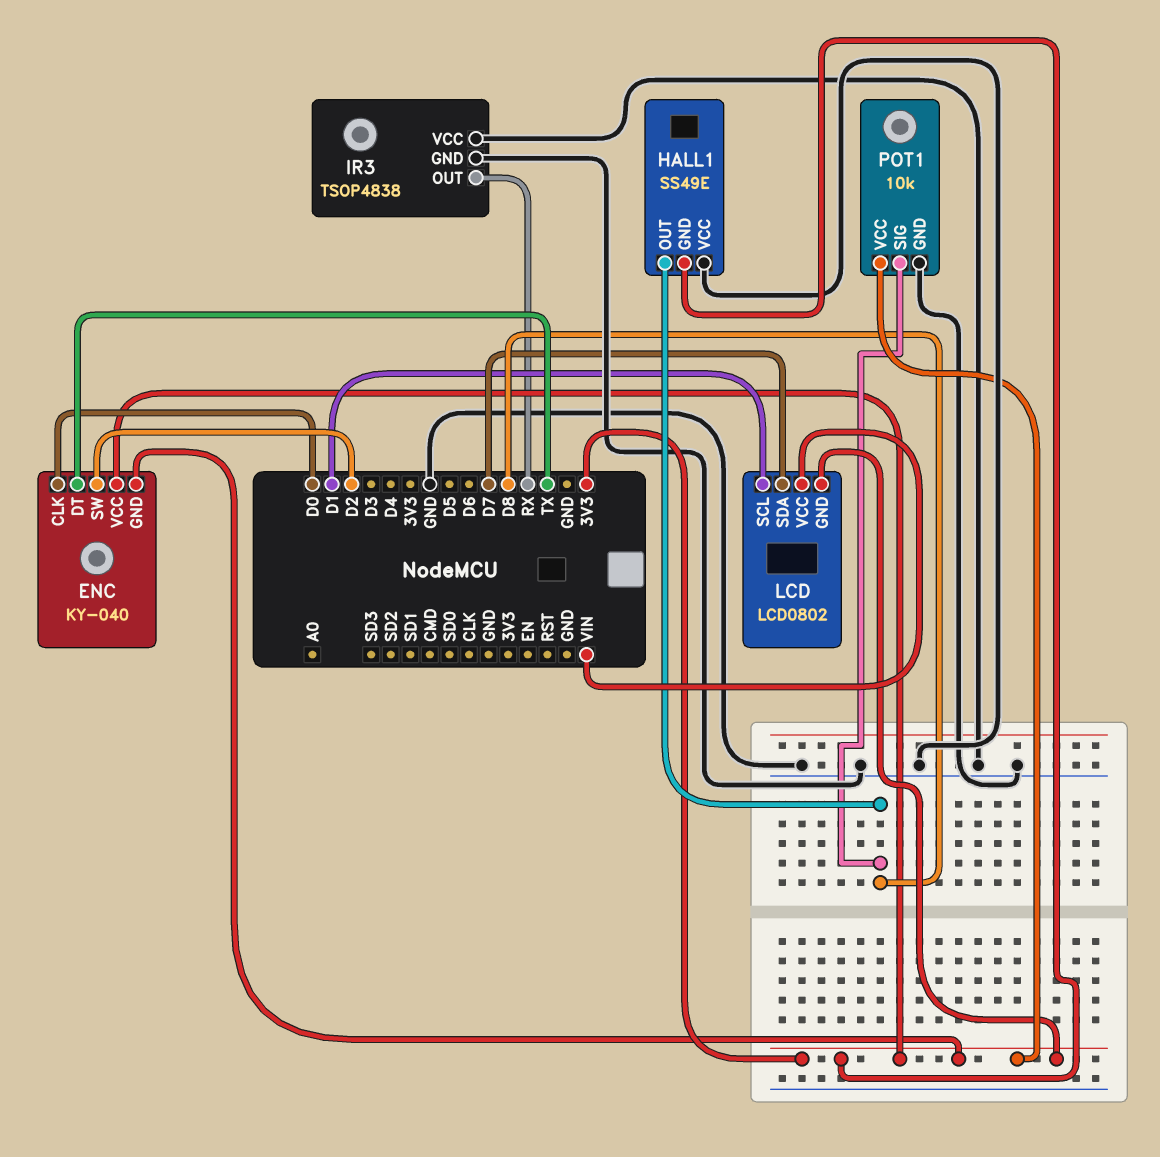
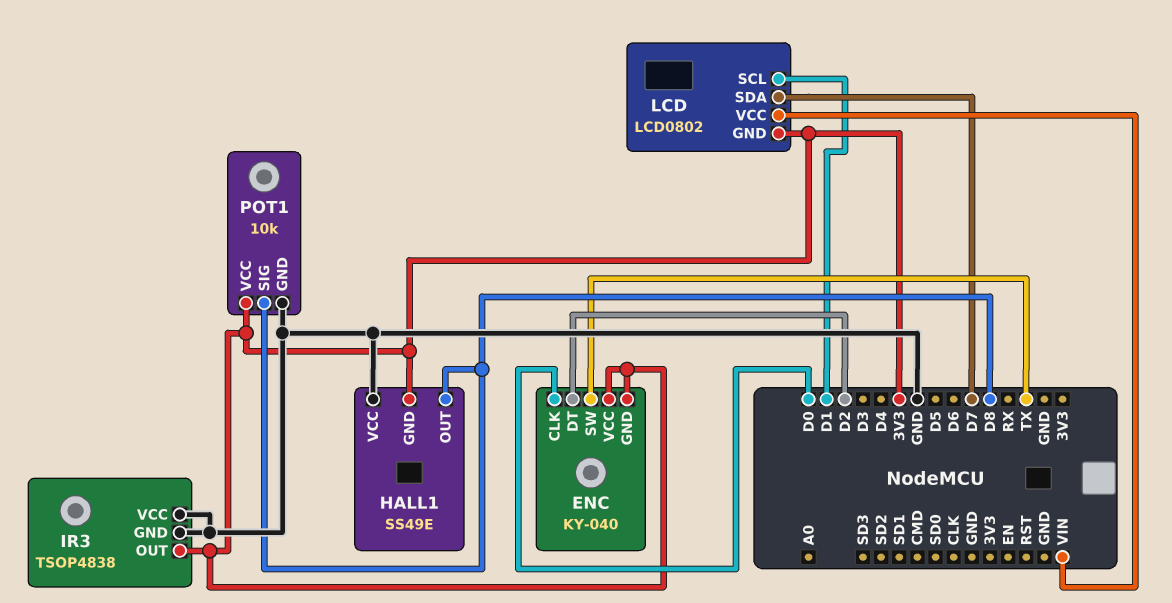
ENC pin DT: TX -> D2
ENC pin SW: D2 -> TX
IR3 pin OUT: RX -> 3V3

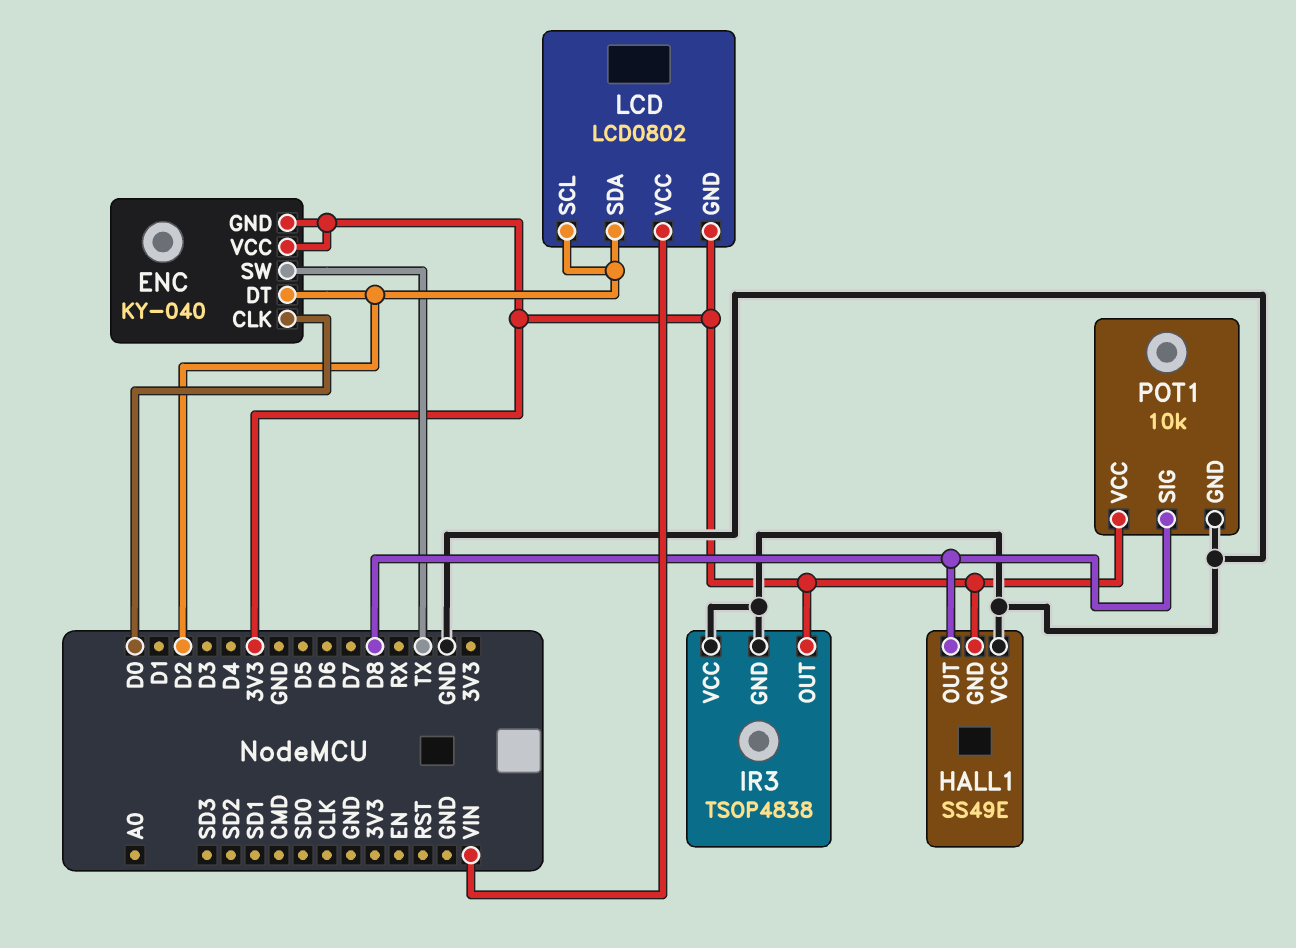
LCD pin SCL: D1 -> D2
LCD pin SDA: D7 -> D2

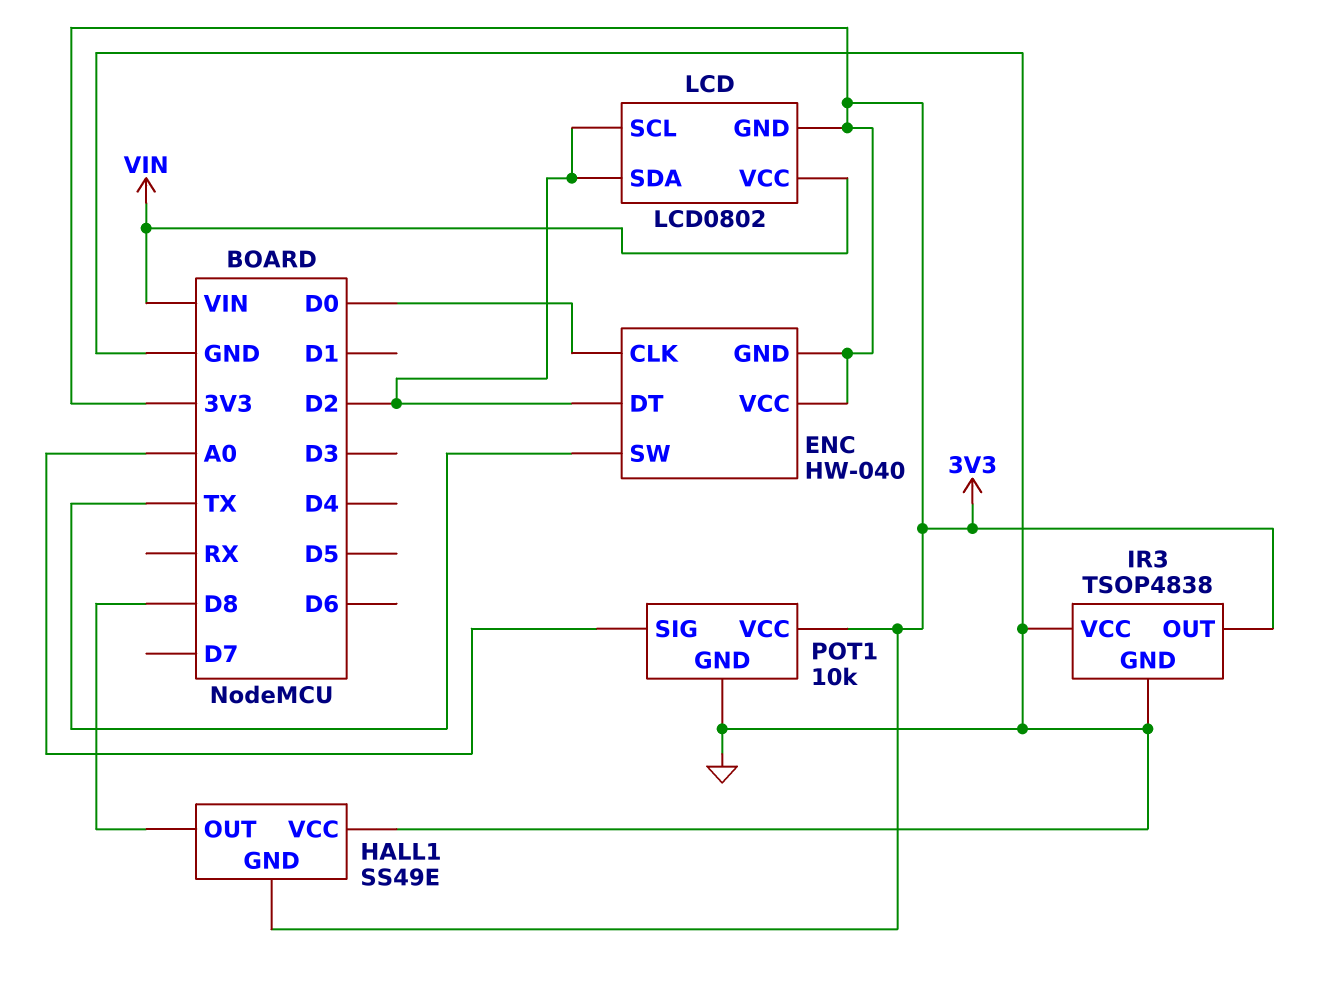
ENC: KY-040 -> HW-040
POT1 pin SIG: D8 -> A0

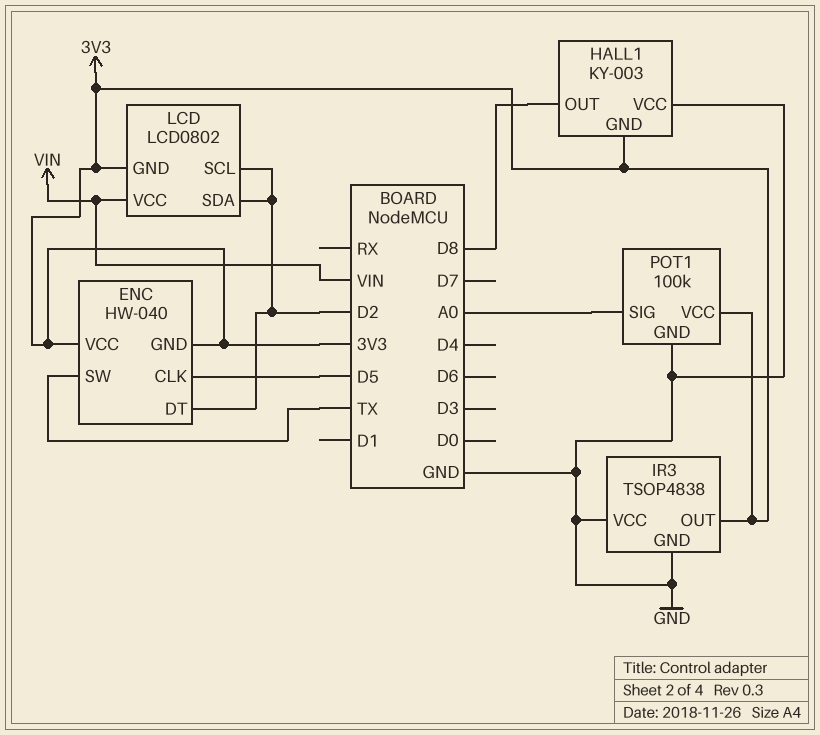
ENC pin CLK: D0 -> D5
HALL1: SS49E -> KY-003
POT1: 10k -> 100k

